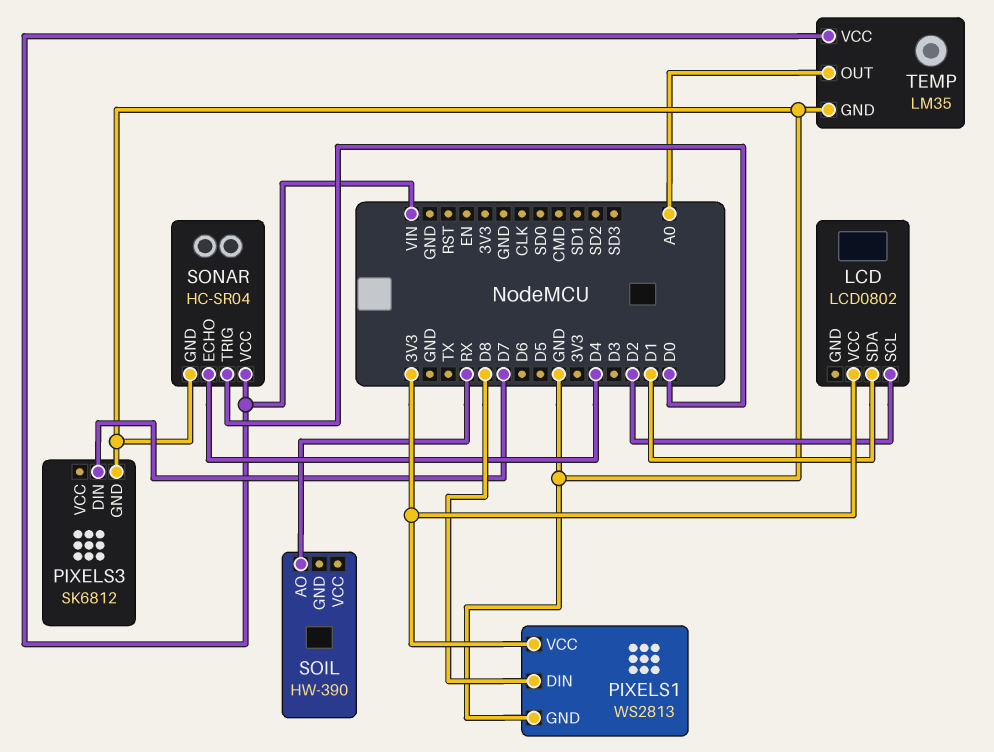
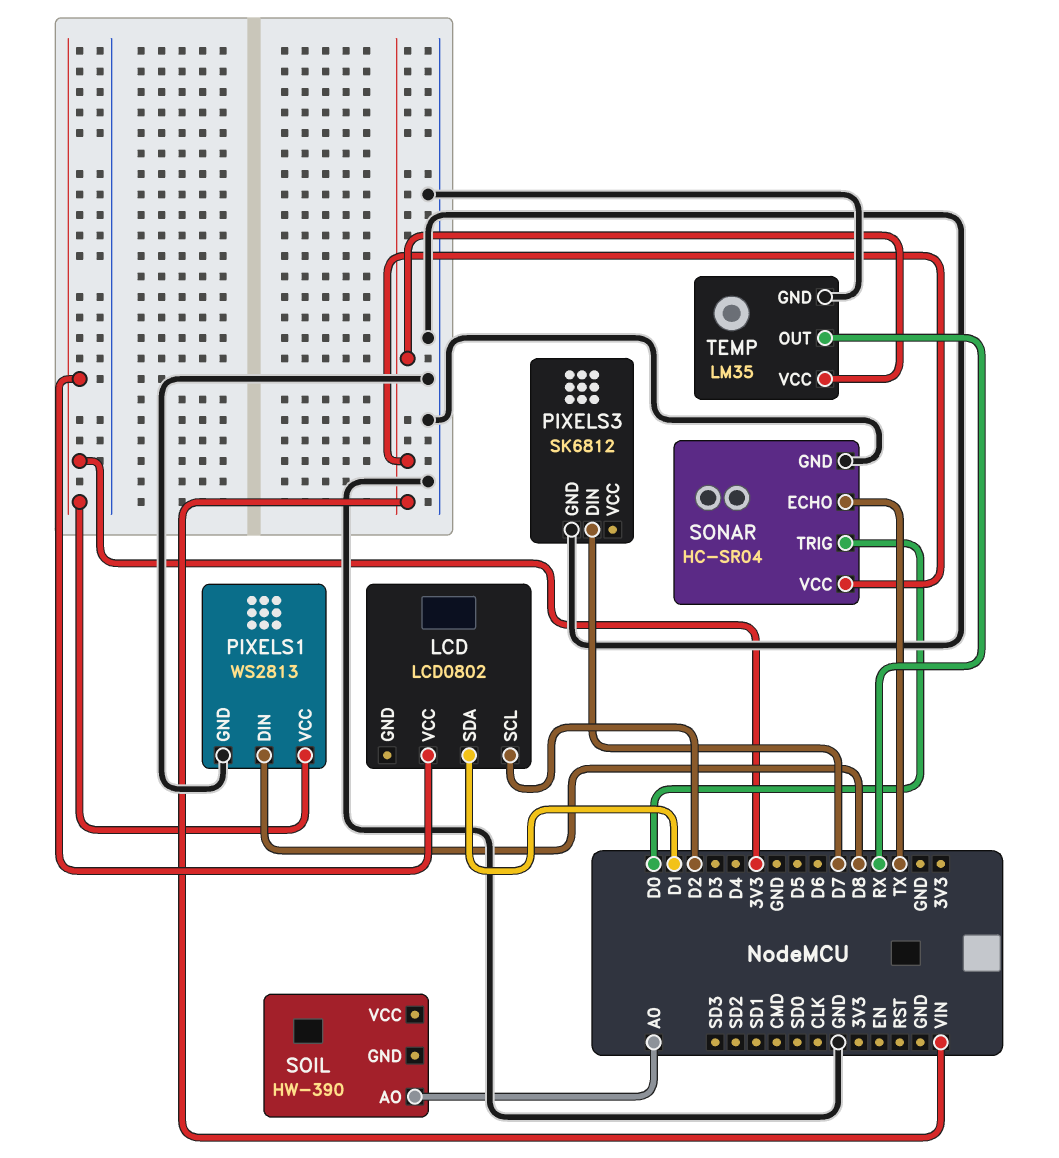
SOIL pin AO: RX -> A0
SONAR pin ECHO: D4 -> TX
TEMP pin OUT: A0 -> RX

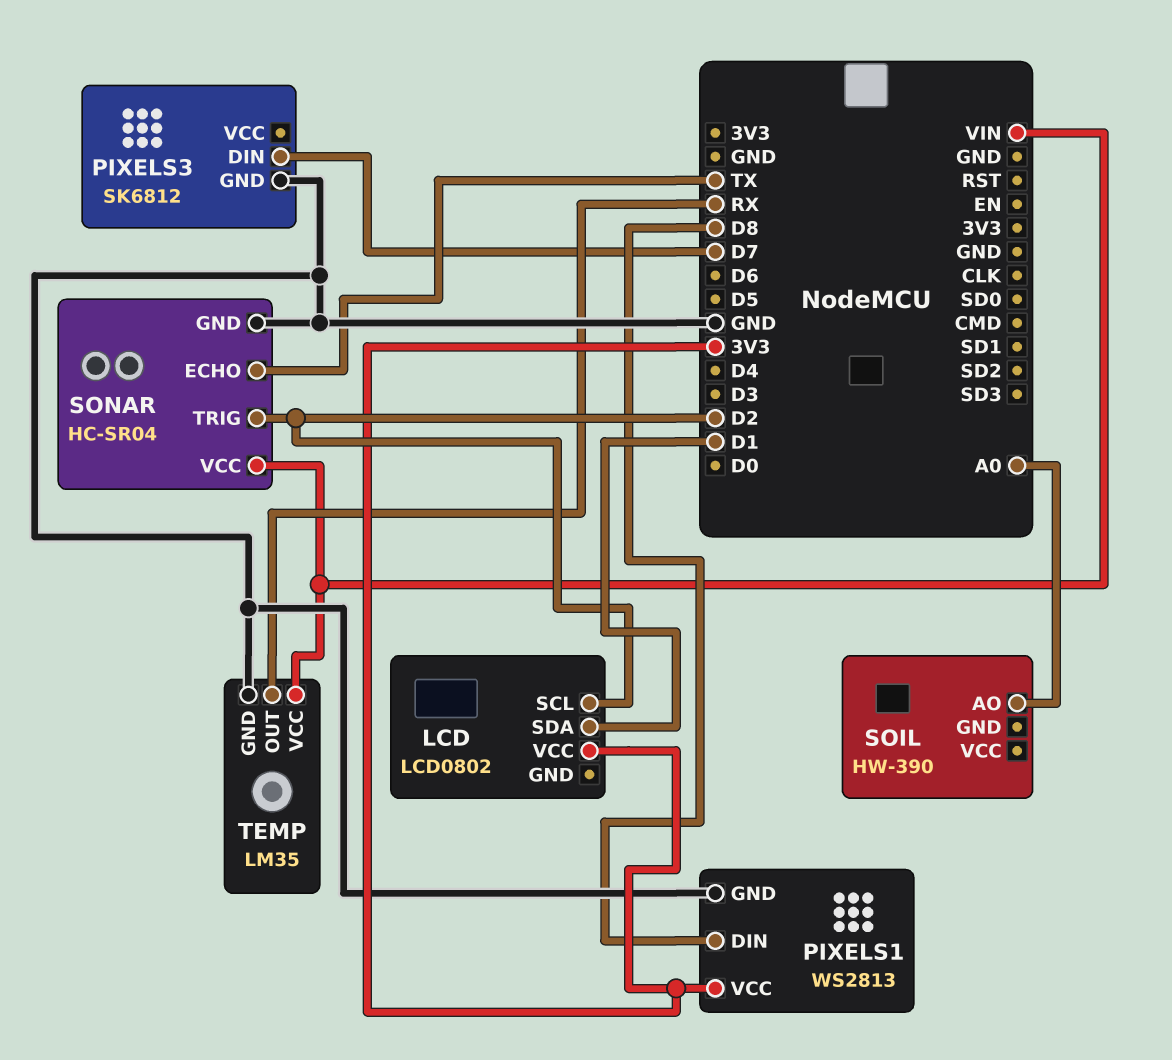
SONAR pin TRIG: D0 -> D2

